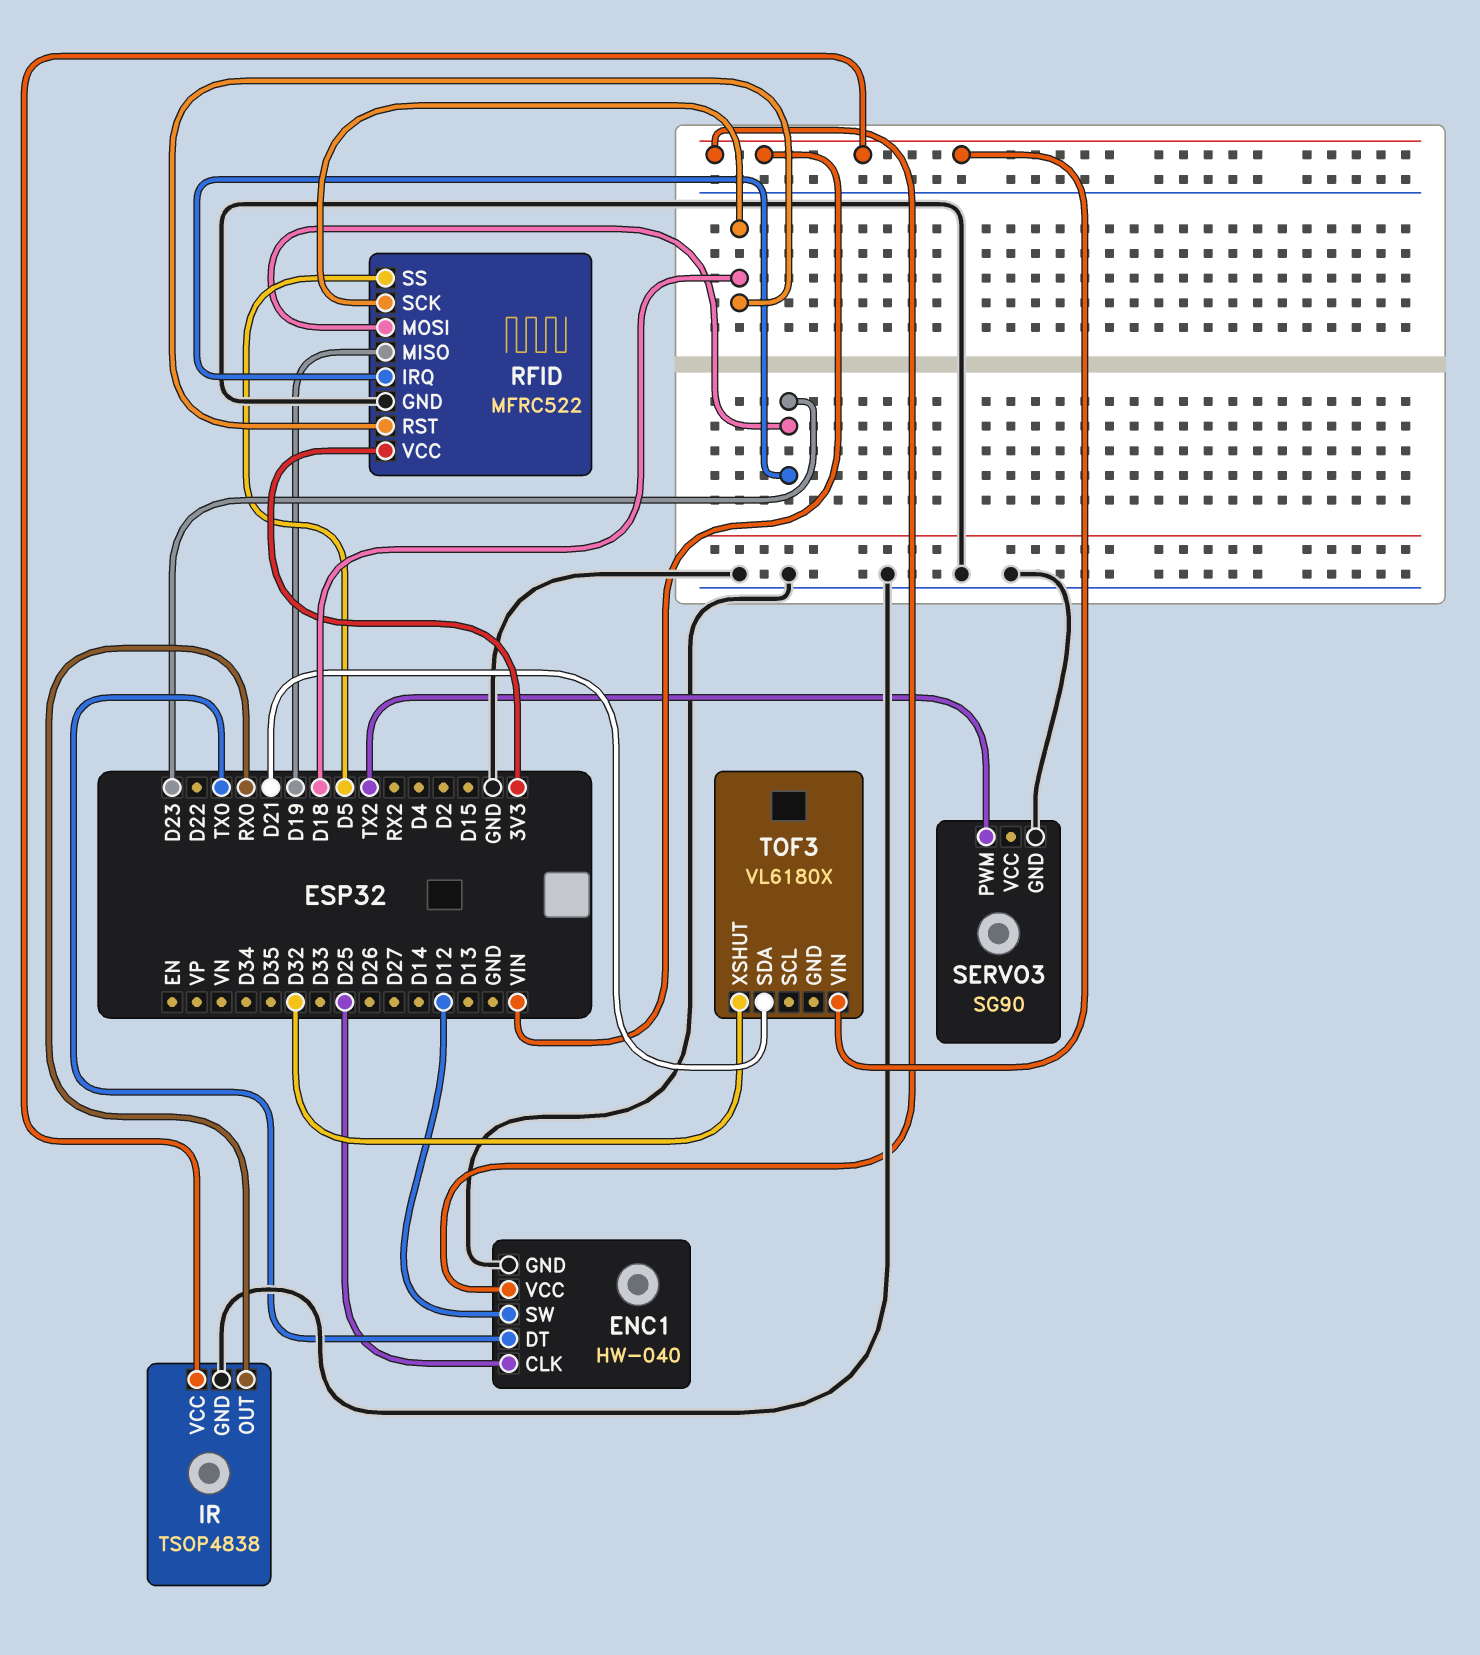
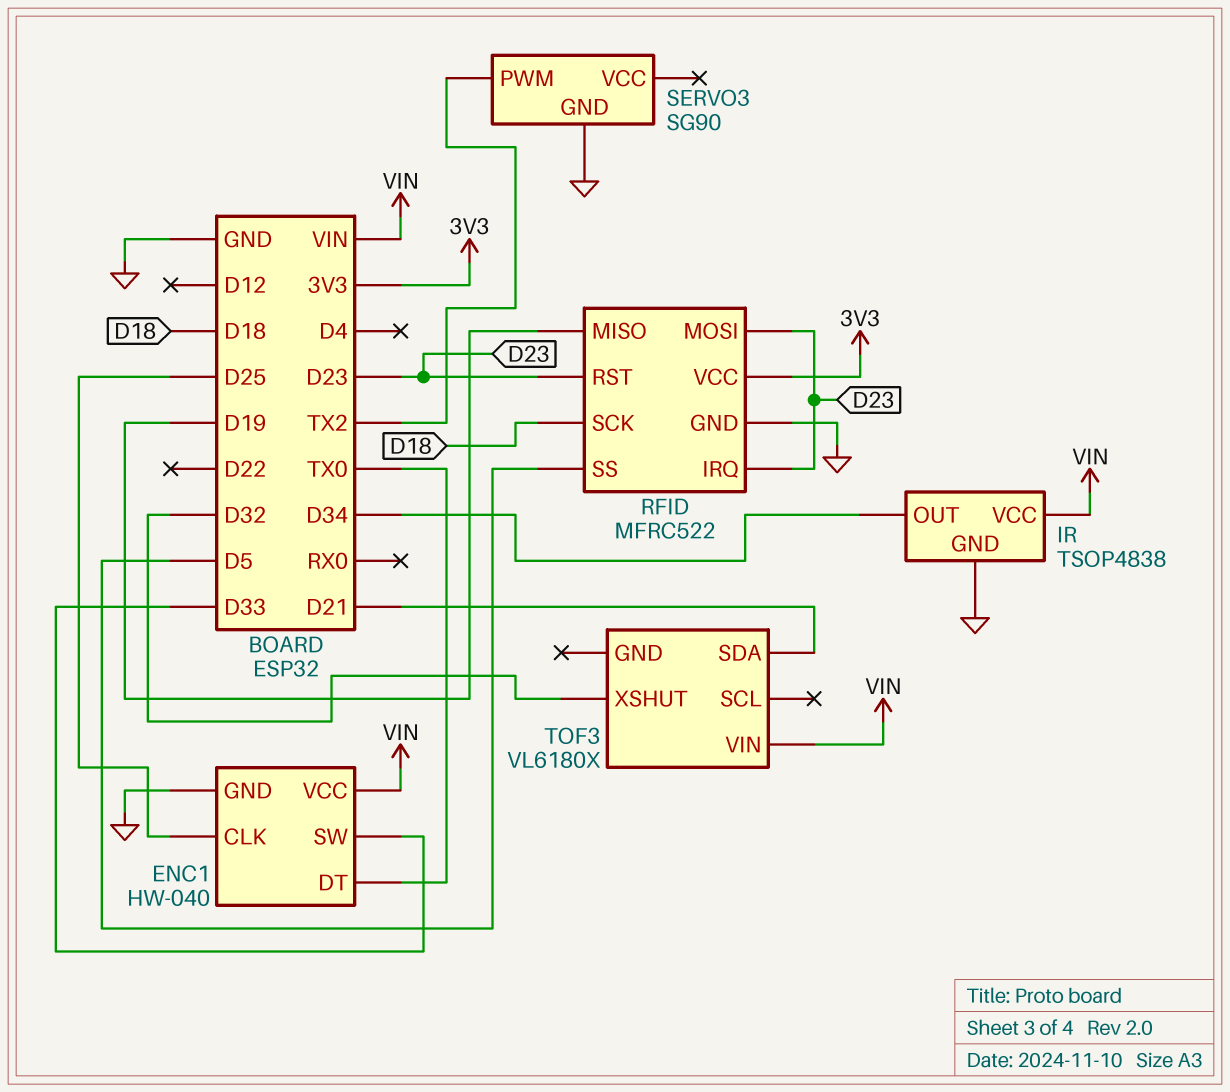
ENC1 pin SW: D12 -> D33
IR pin OUT: RX0 -> D34
RFID pin RST: D18 -> D23

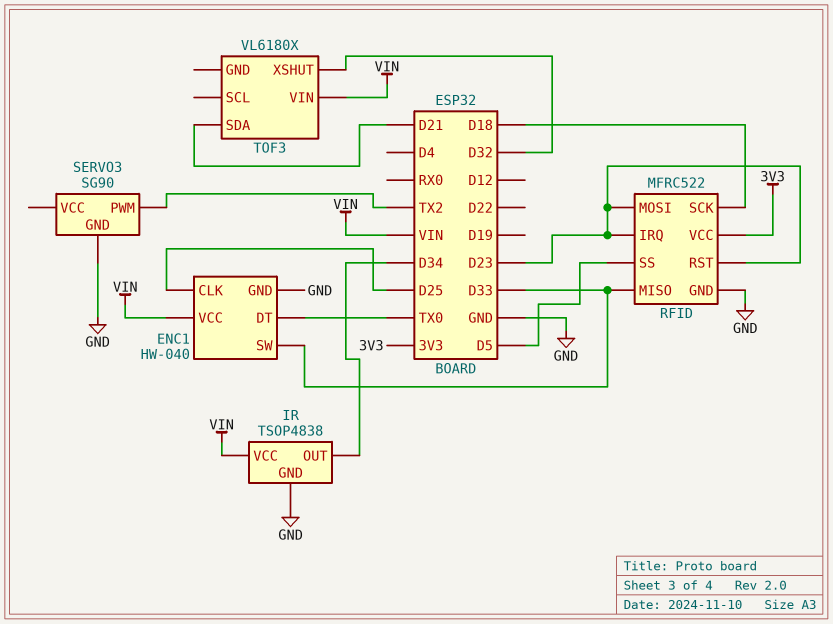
RFID pin MISO: D19 -> D33

